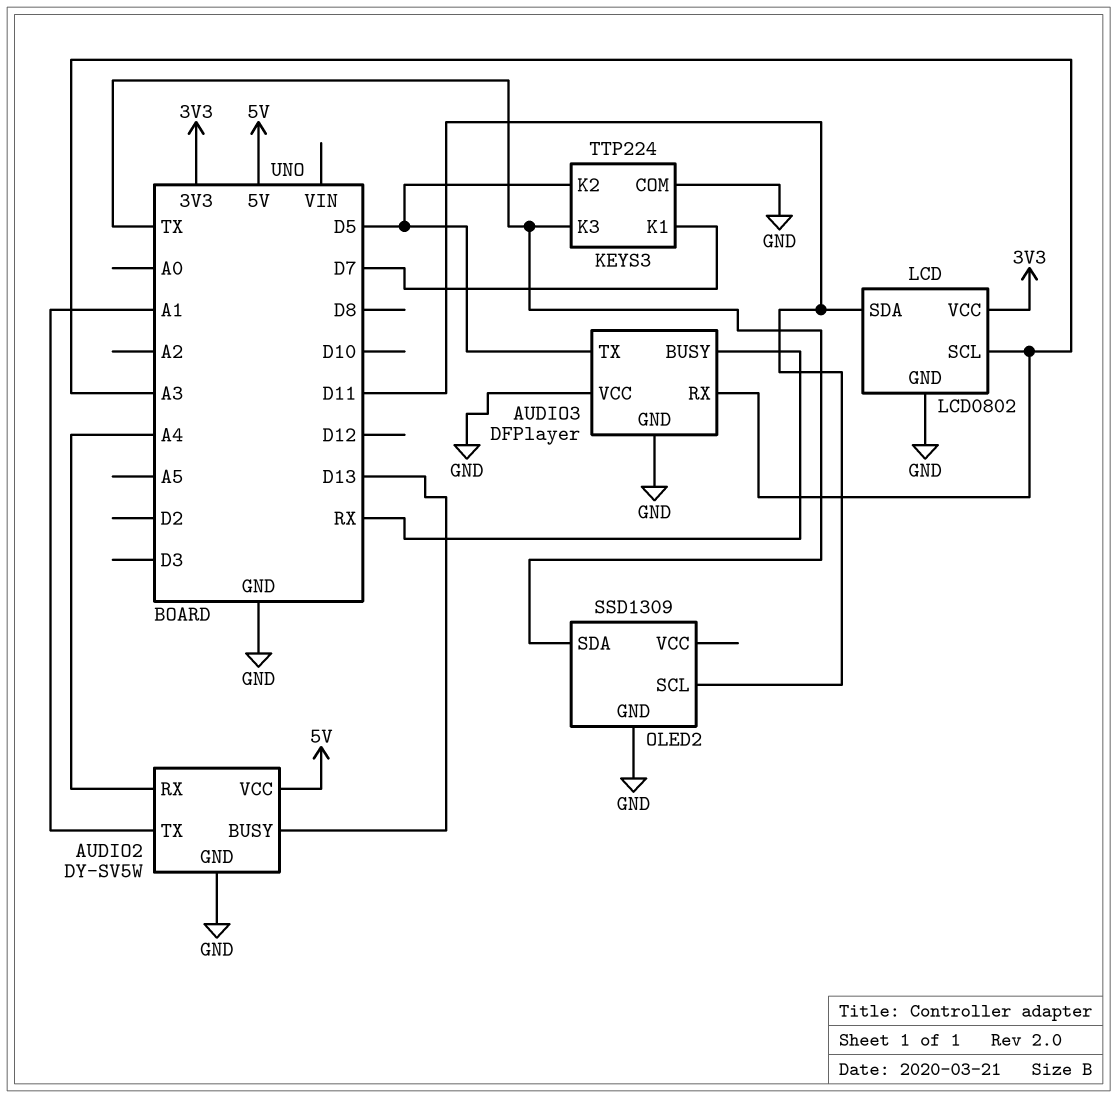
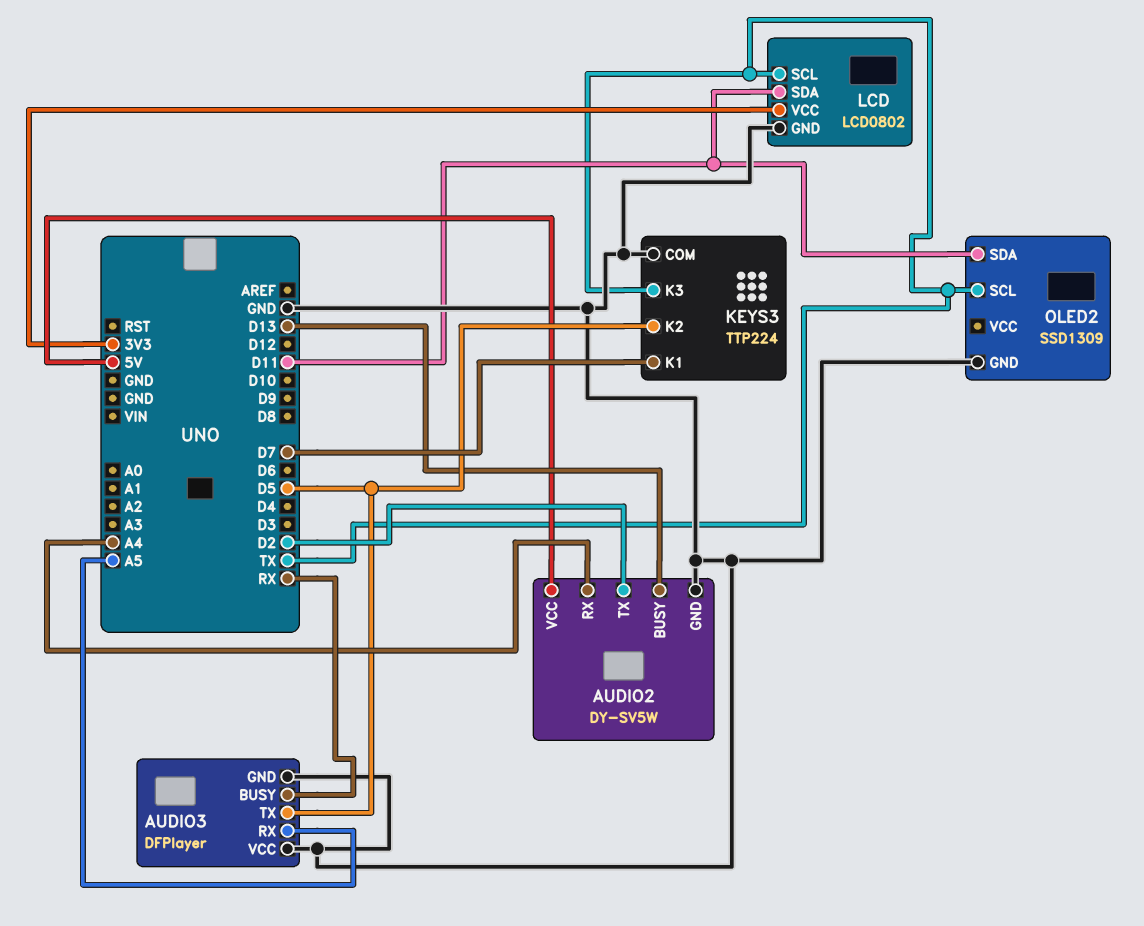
AUDIO2 pin TX: A1 -> D2
AUDIO3 pin RX: A3 -> A5
LCD pin SCL: A3 -> TX
OLED2 pin SCL: D11 -> TX
OLED2 pin SDA: TX -> D11

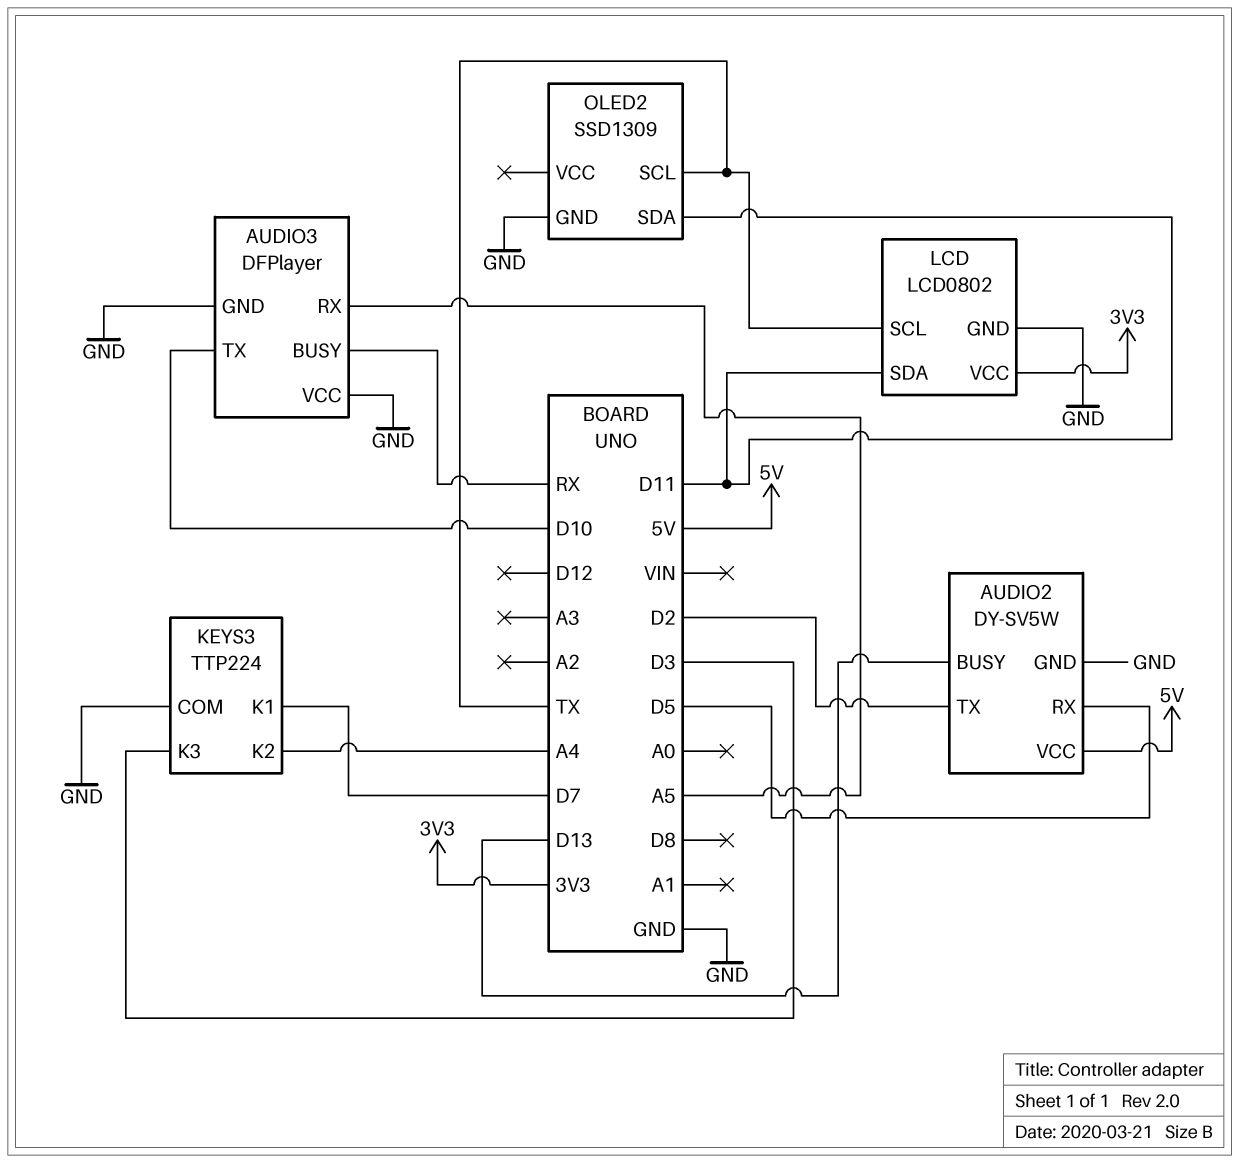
AUDIO2 pin RX: A4 -> D5
AUDIO3 pin TX: D5 -> D10
KEYS3 pin K2: D5 -> A4
KEYS3 pin K3: TX -> D3

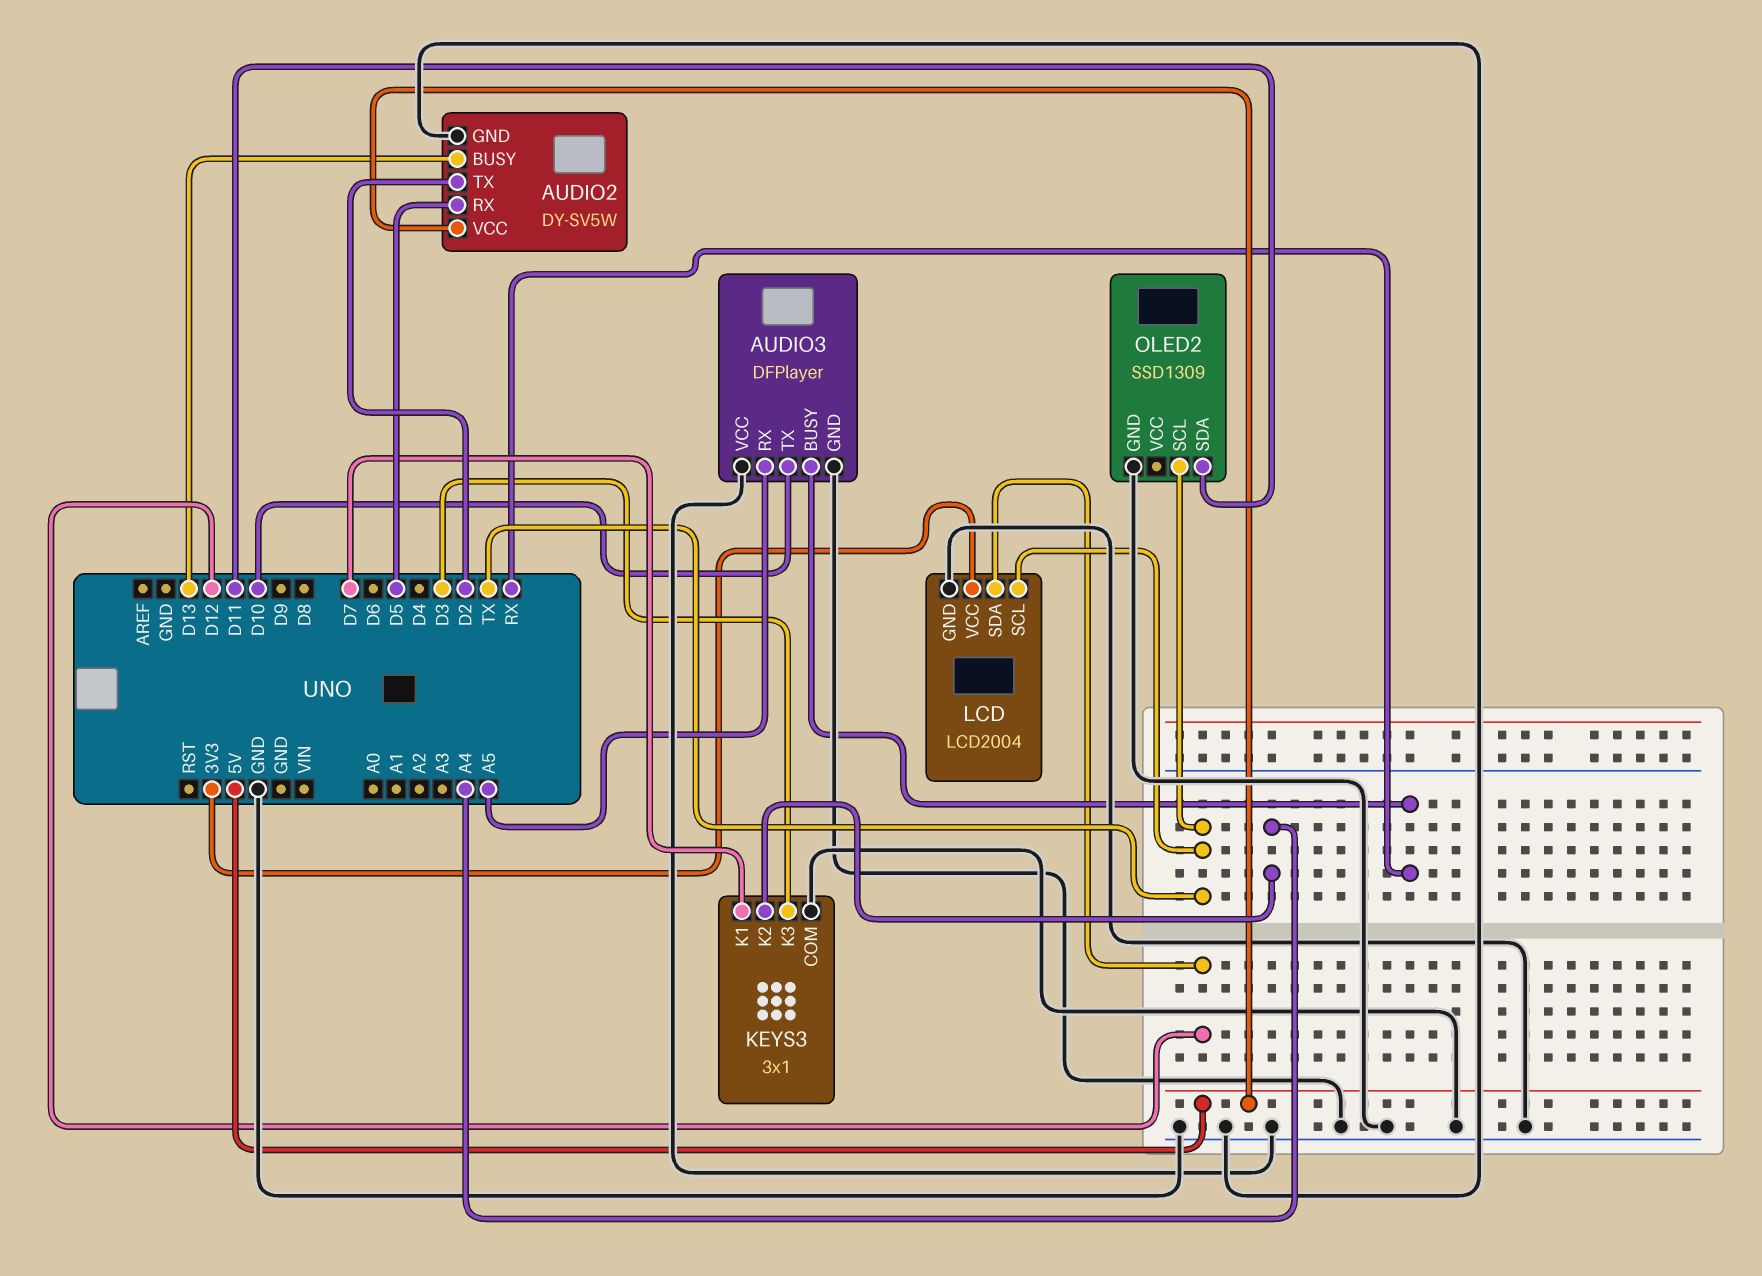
KEYS3: TTP224 -> 3x1
LCD: LCD0802 -> LCD2004
LCD pin SDA: D11 -> D12

